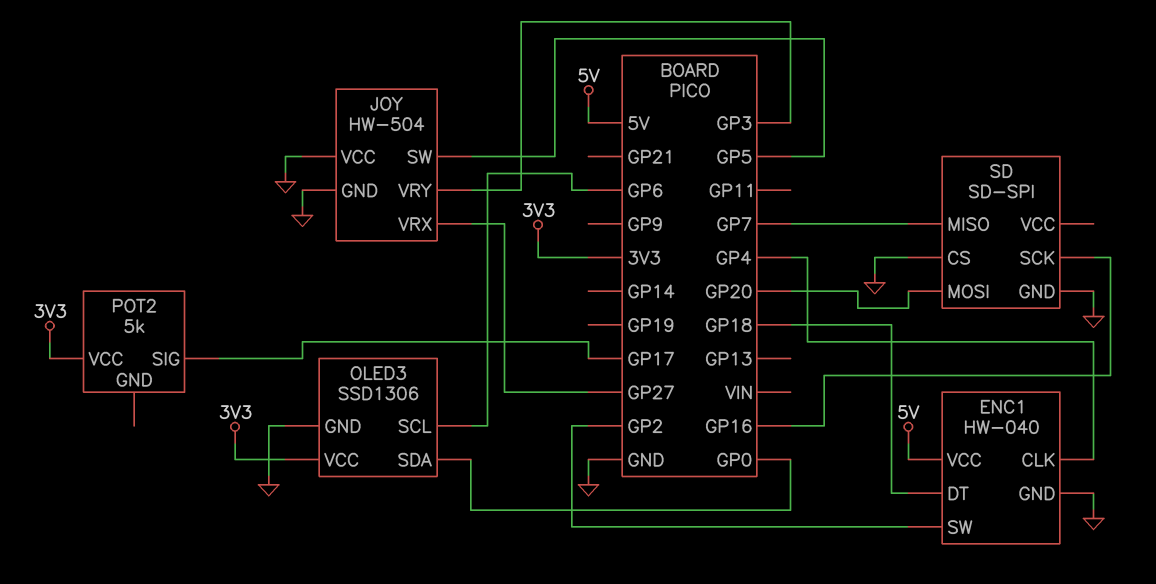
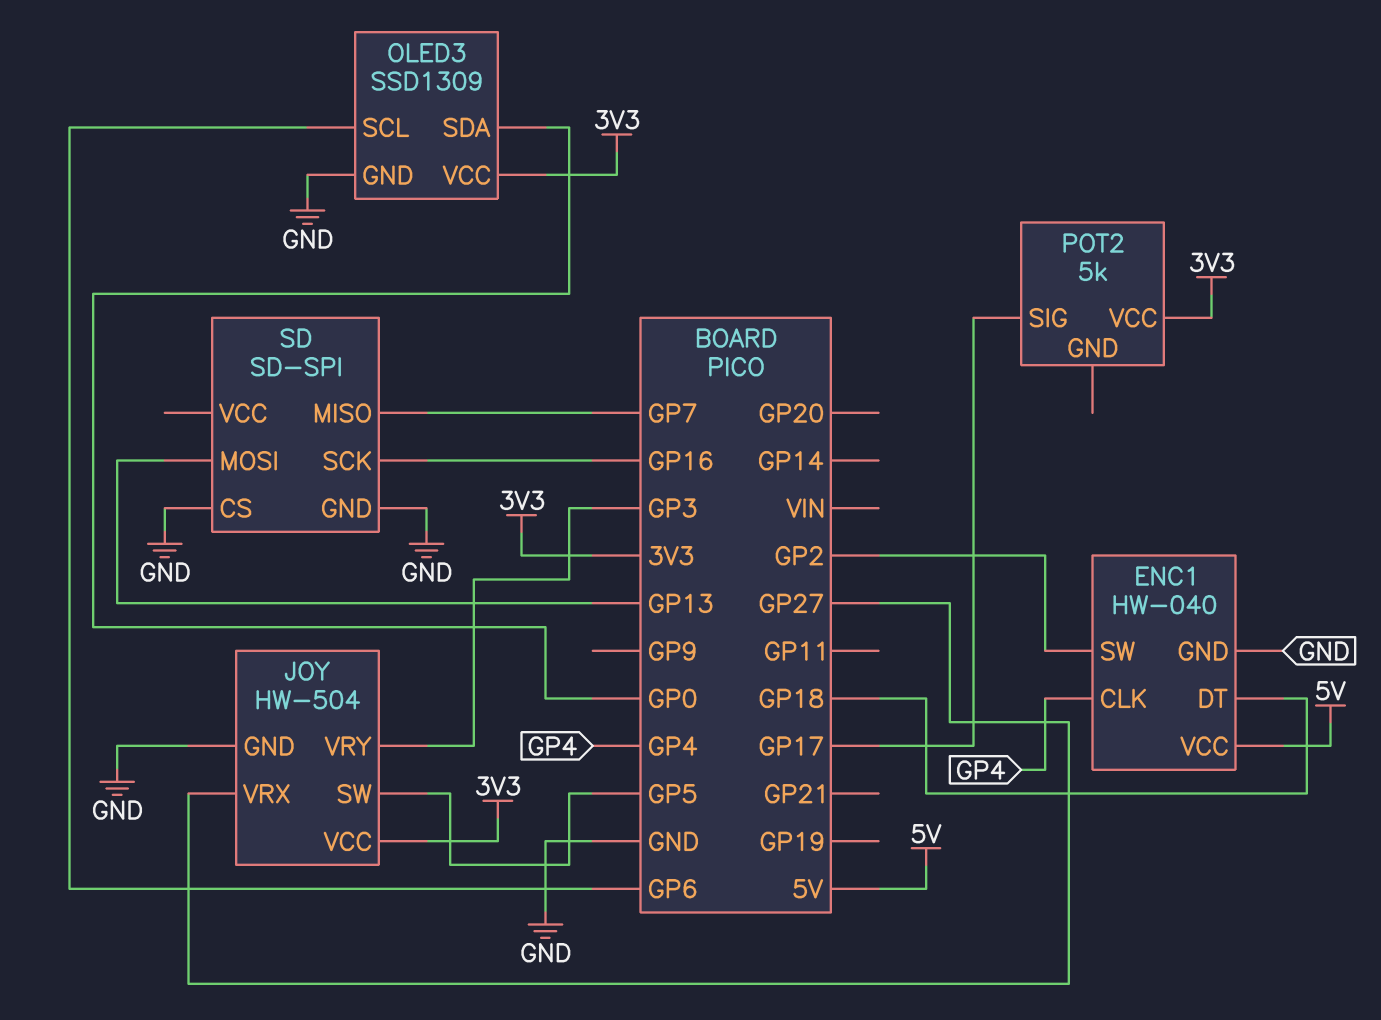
JOY pin VCC: GND -> 3V3
OLED3: SSD1306 -> SSD1309
SD pin MOSI: GP20 -> GP13

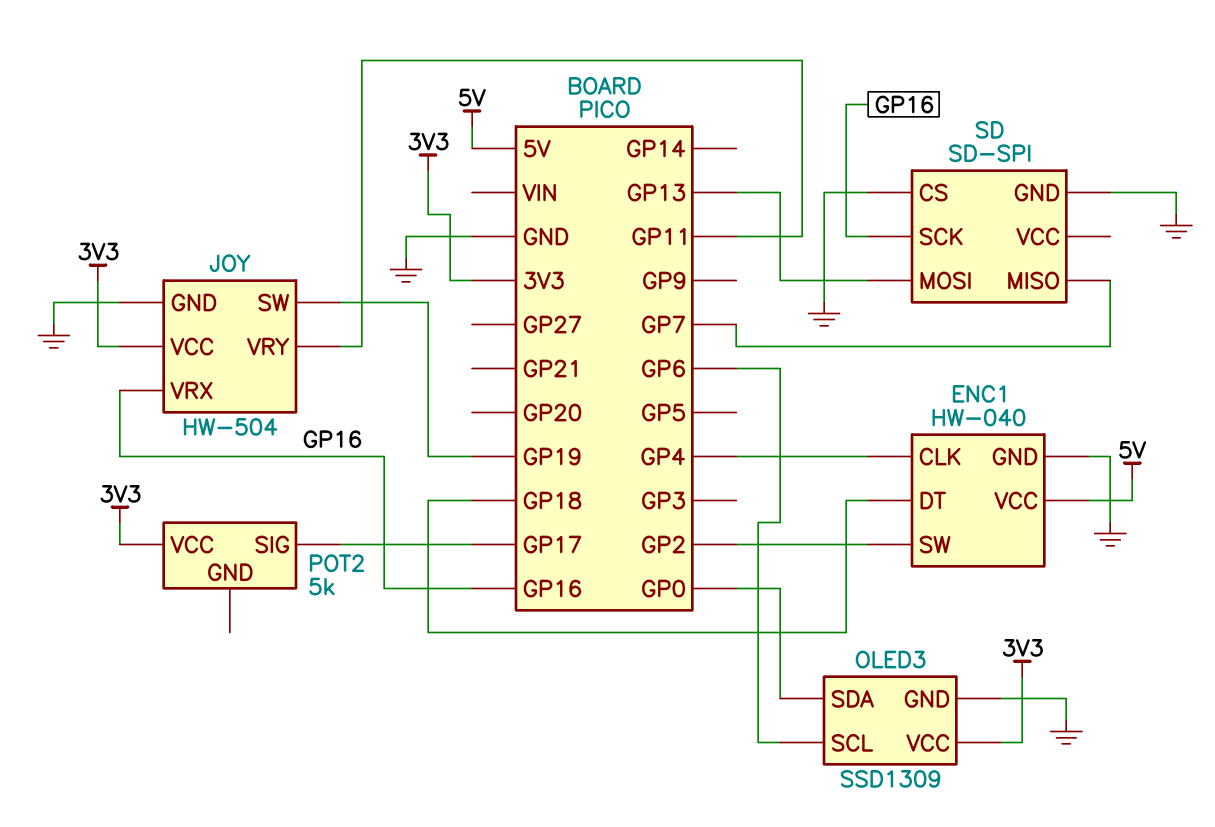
JOY pin SW: GP5 -> GP19
JOY pin VRX: GP27 -> GP16
JOY pin VRY: GP3 -> GP11

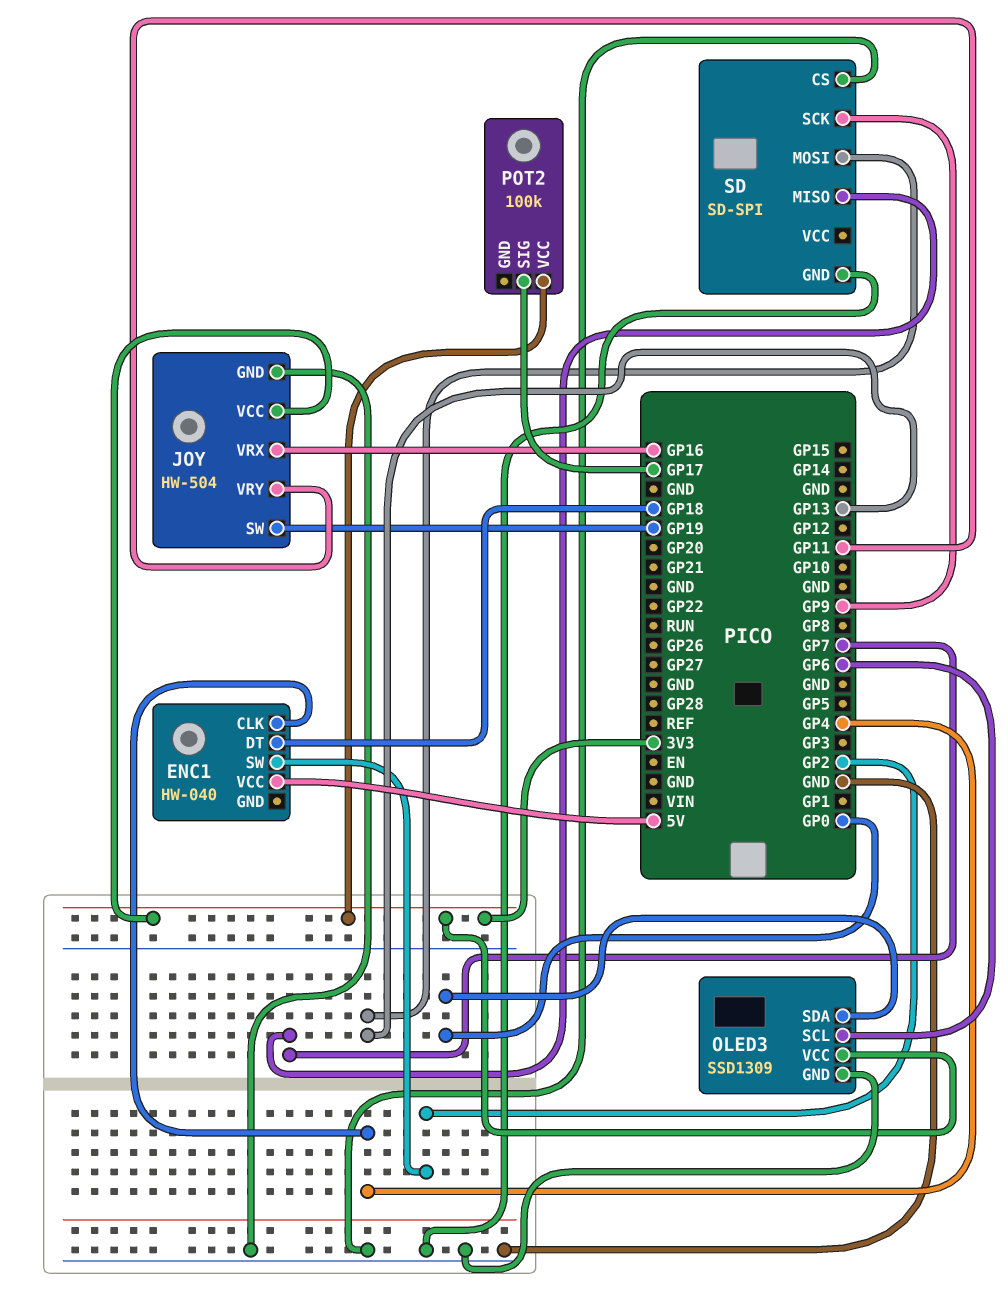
ENC1 pin GND: GND -> none
POT2: 5k -> 100k
SD pin SCK: GP16 -> GP9

